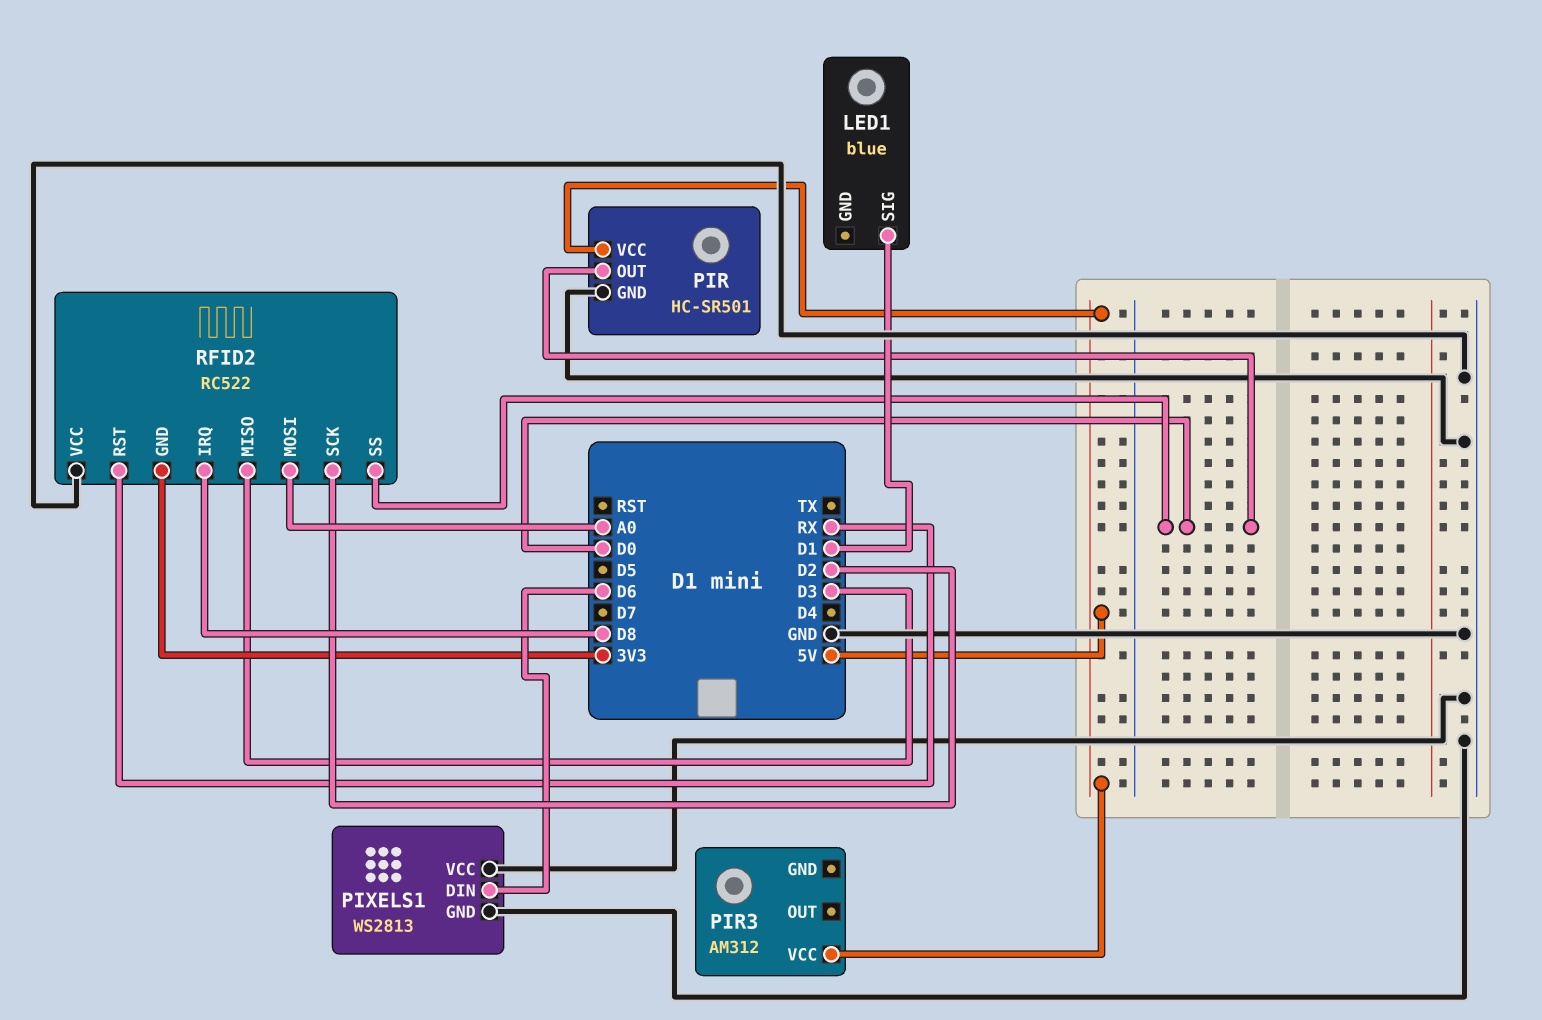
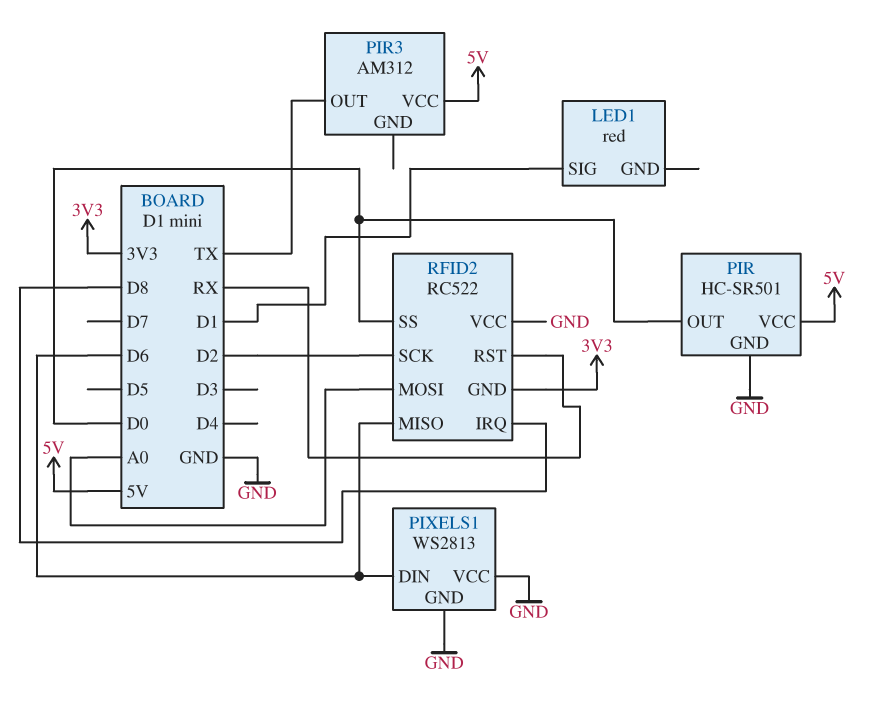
LED1: blue -> red
PIR3 pin OUT: none -> TX
RFID2 pin MISO: D3 -> D6

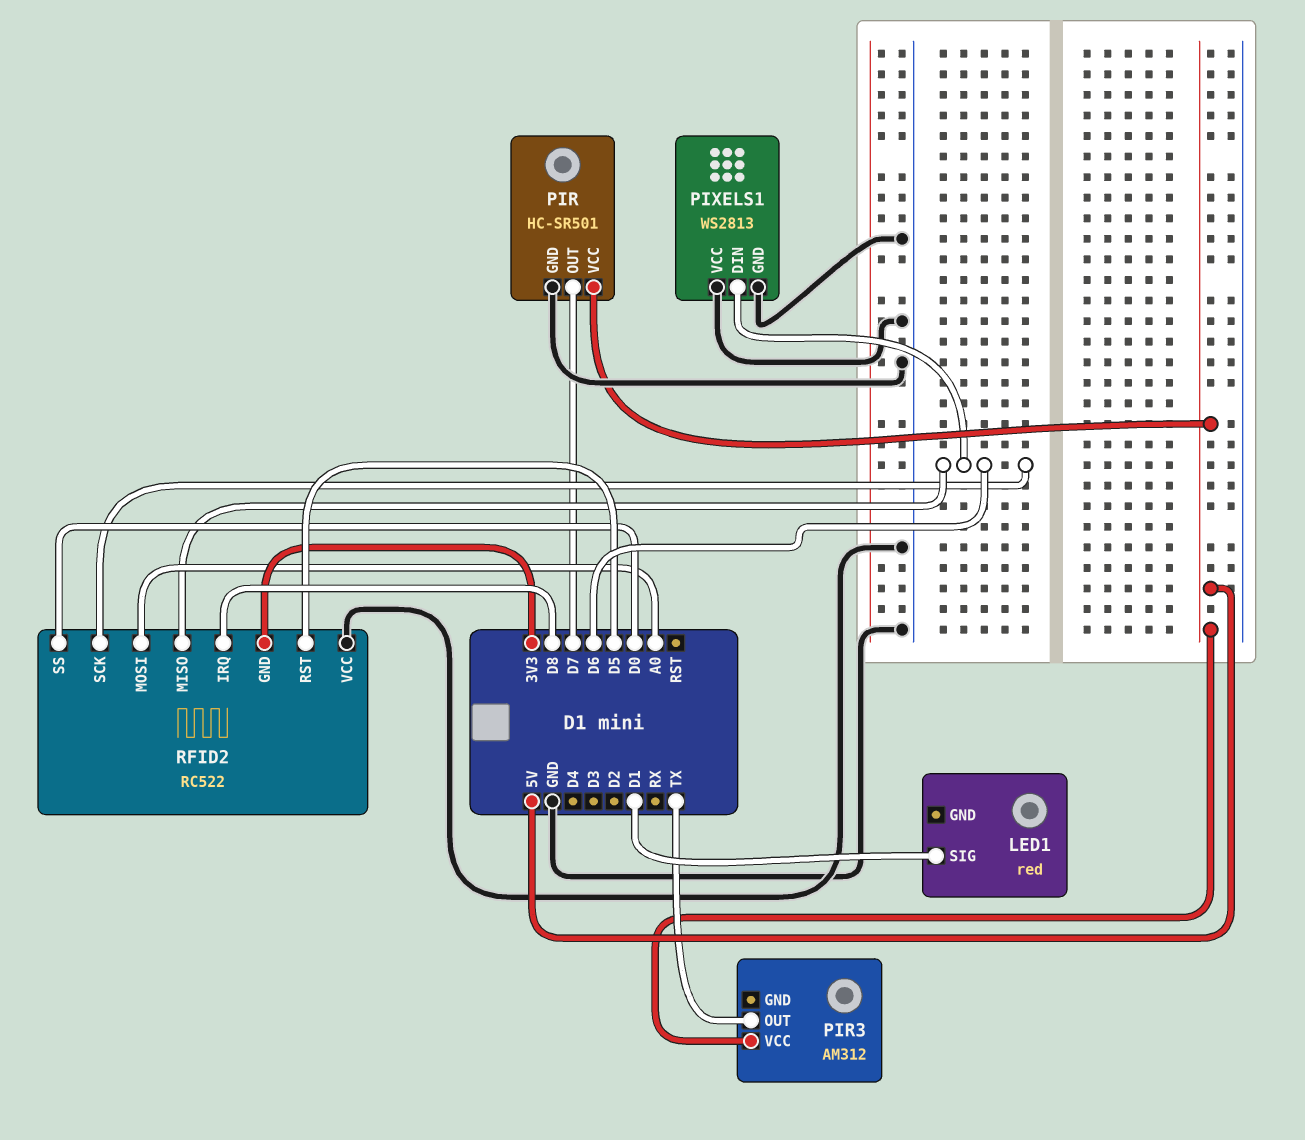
PIR pin OUT: D0 -> D7
RFID2 pin RST: RX -> D5
RFID2 pin SCK: D2 -> D6

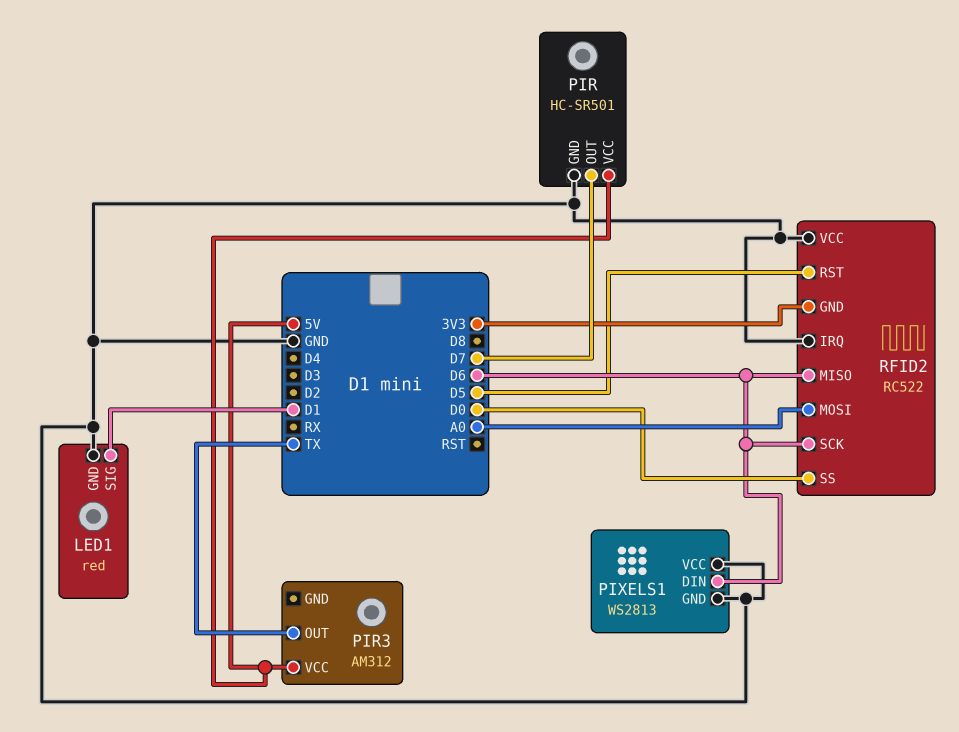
LED1 pin GND: none -> GND
RFID2 pin IRQ: D8 -> GND

